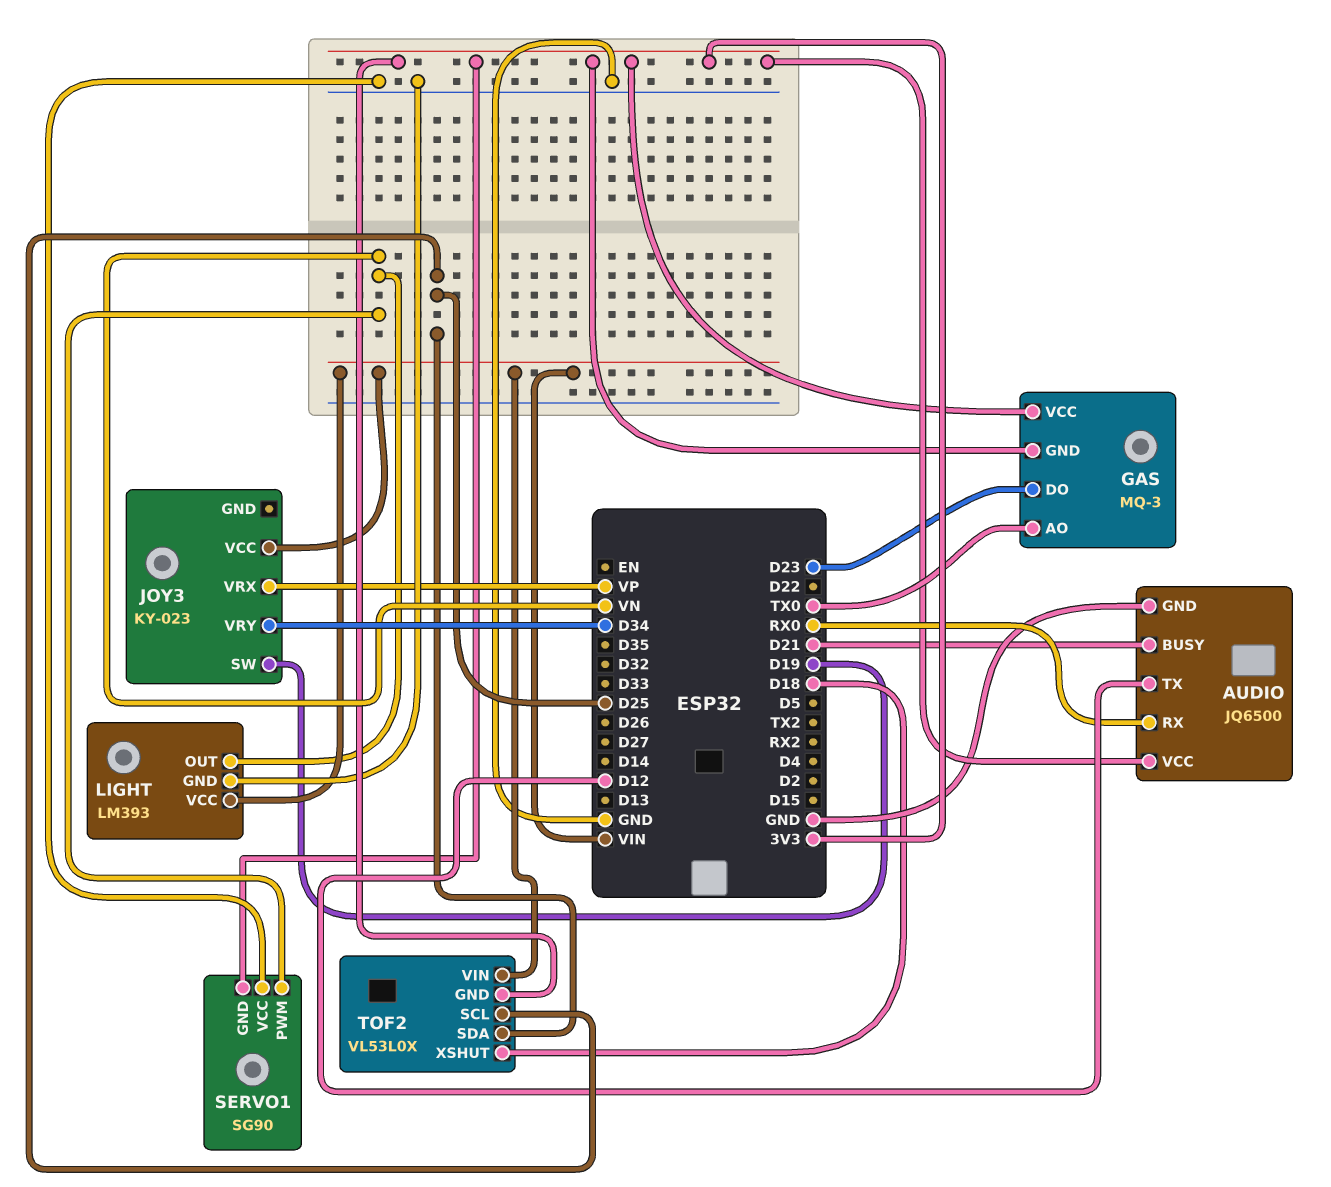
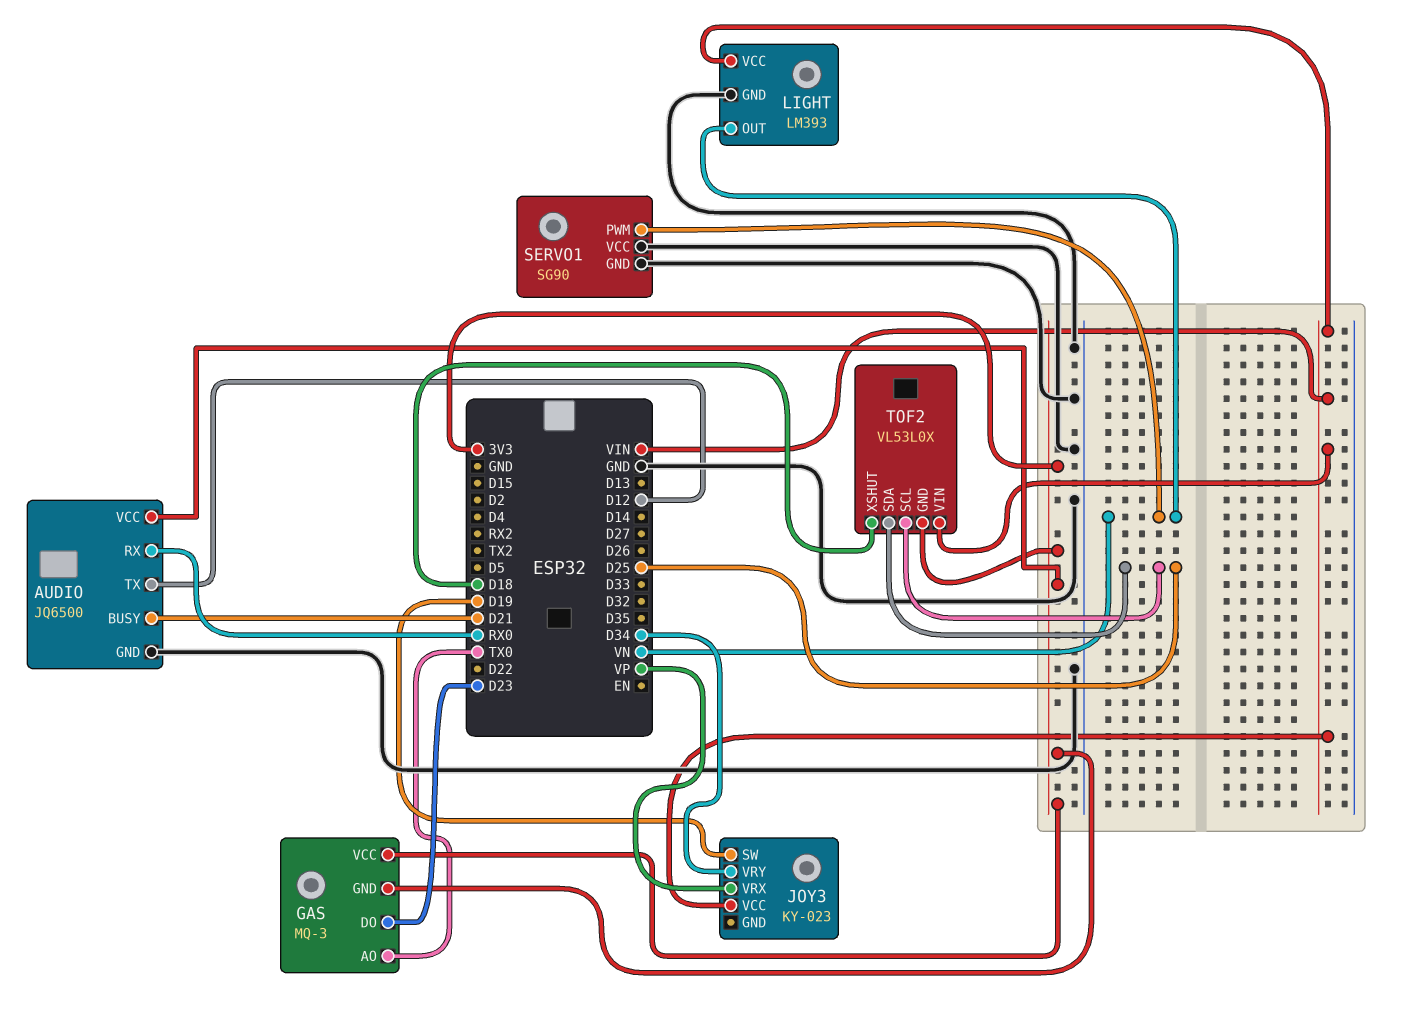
SERVO1 pin GND: 3V3 -> GND

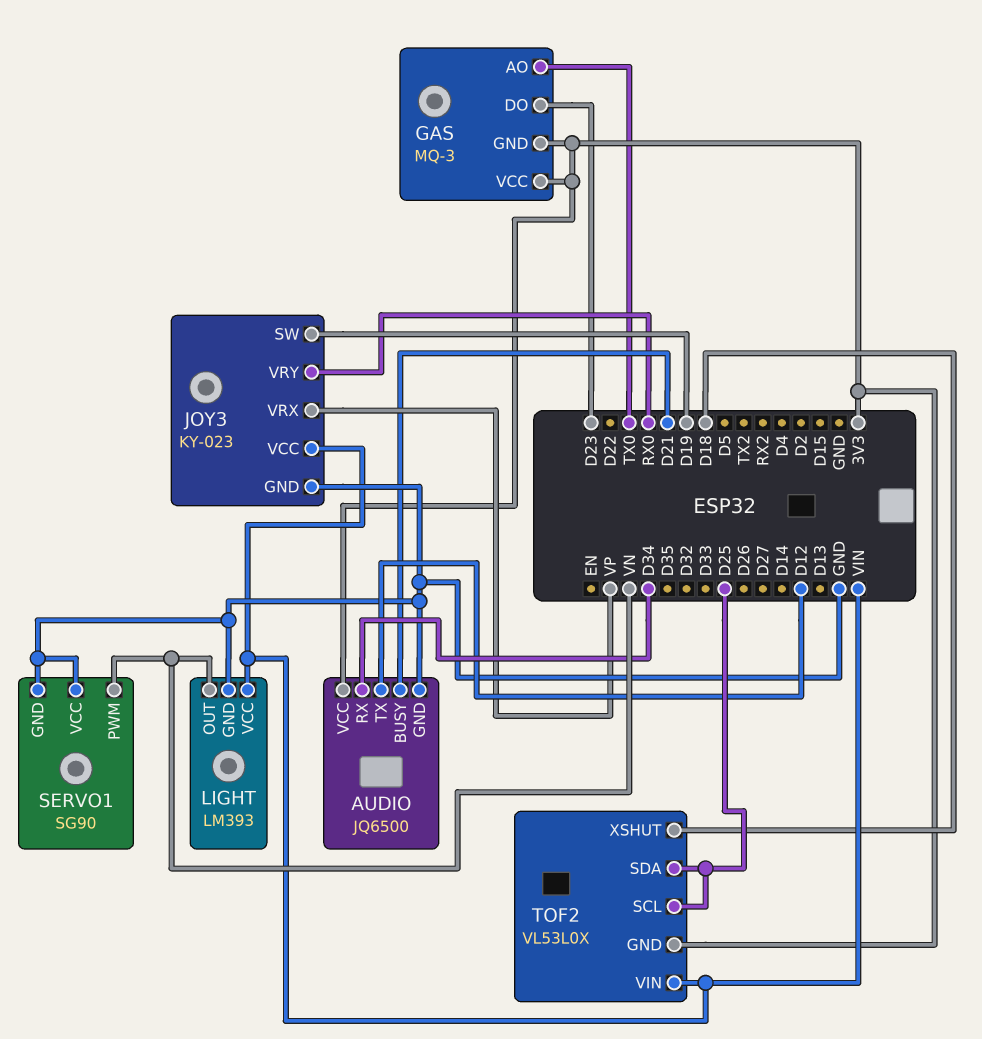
AUDIO pin RX: RX0 -> D34
JOY3 pin GND: none -> GND
JOY3 pin VRY: D34 -> RX0

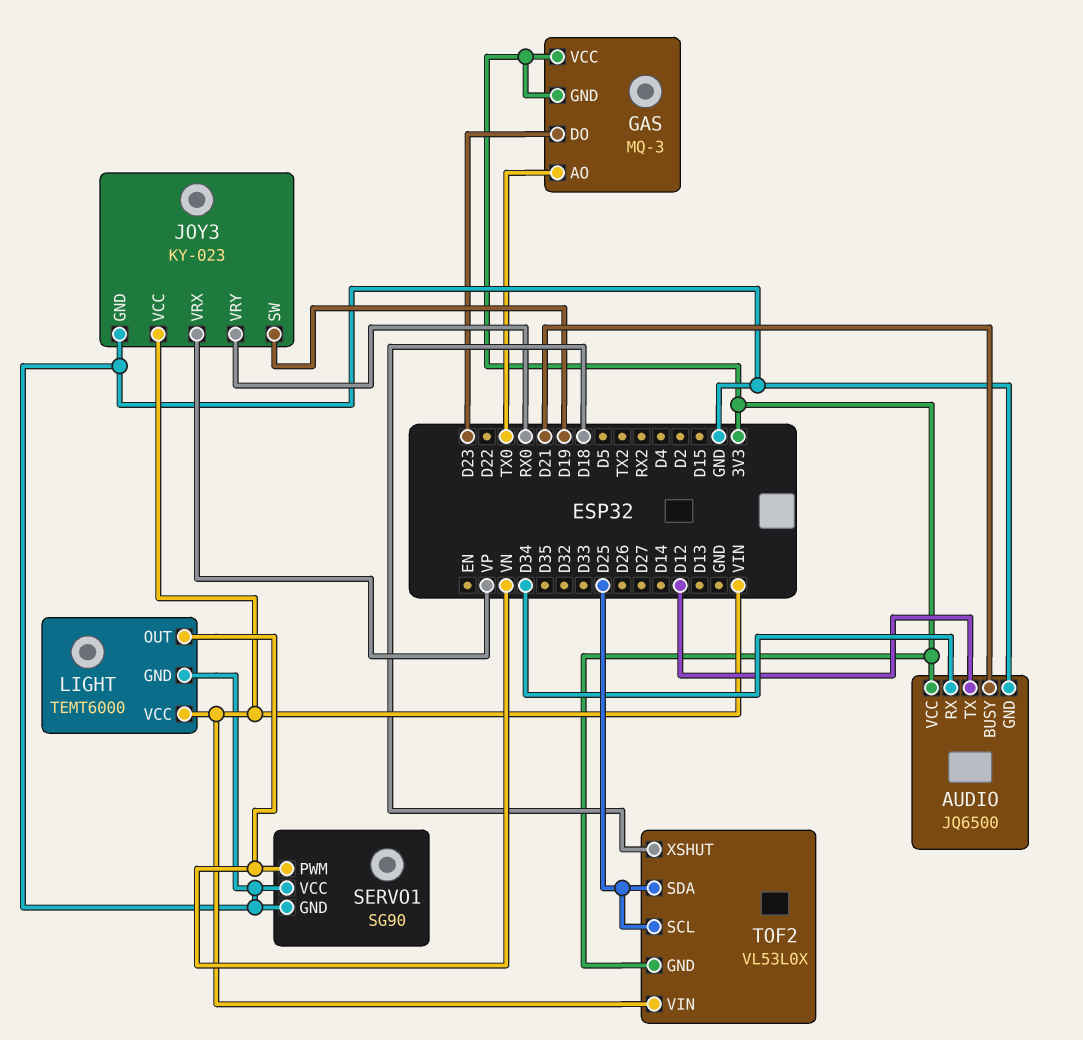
LIGHT: LM393 -> TEMT6000

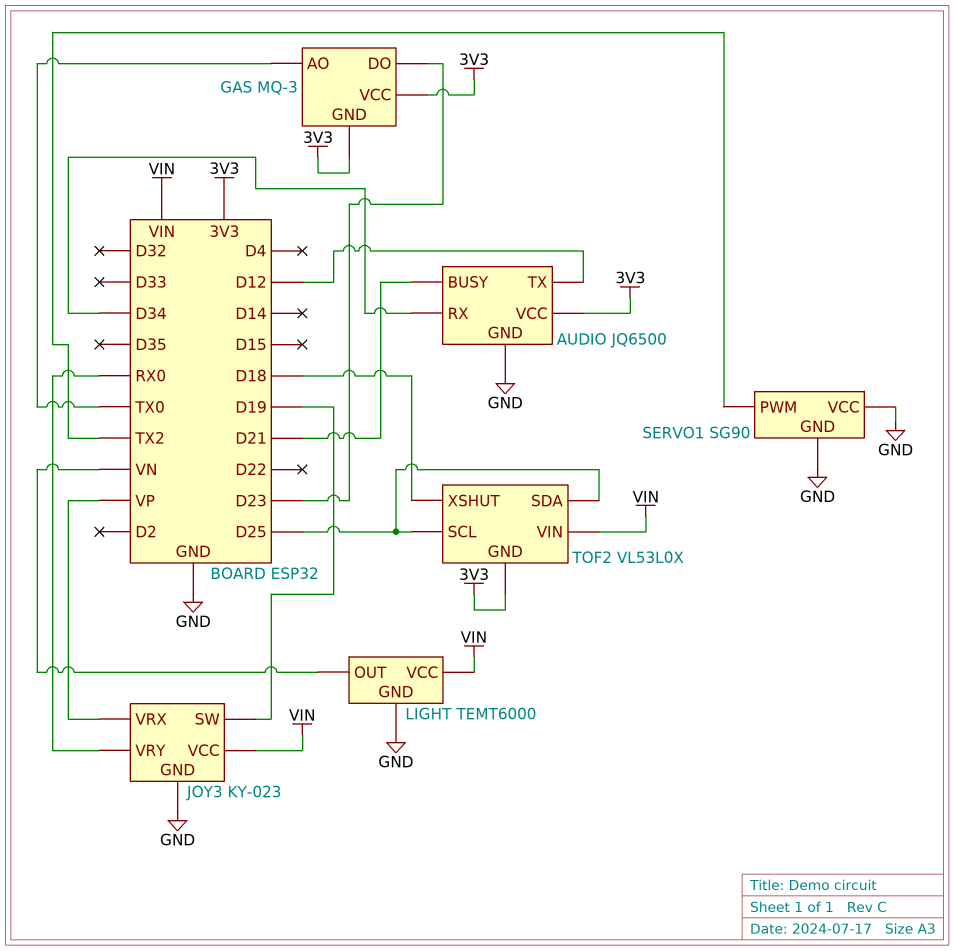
SERVO1 pin PWM: VN -> TX2

